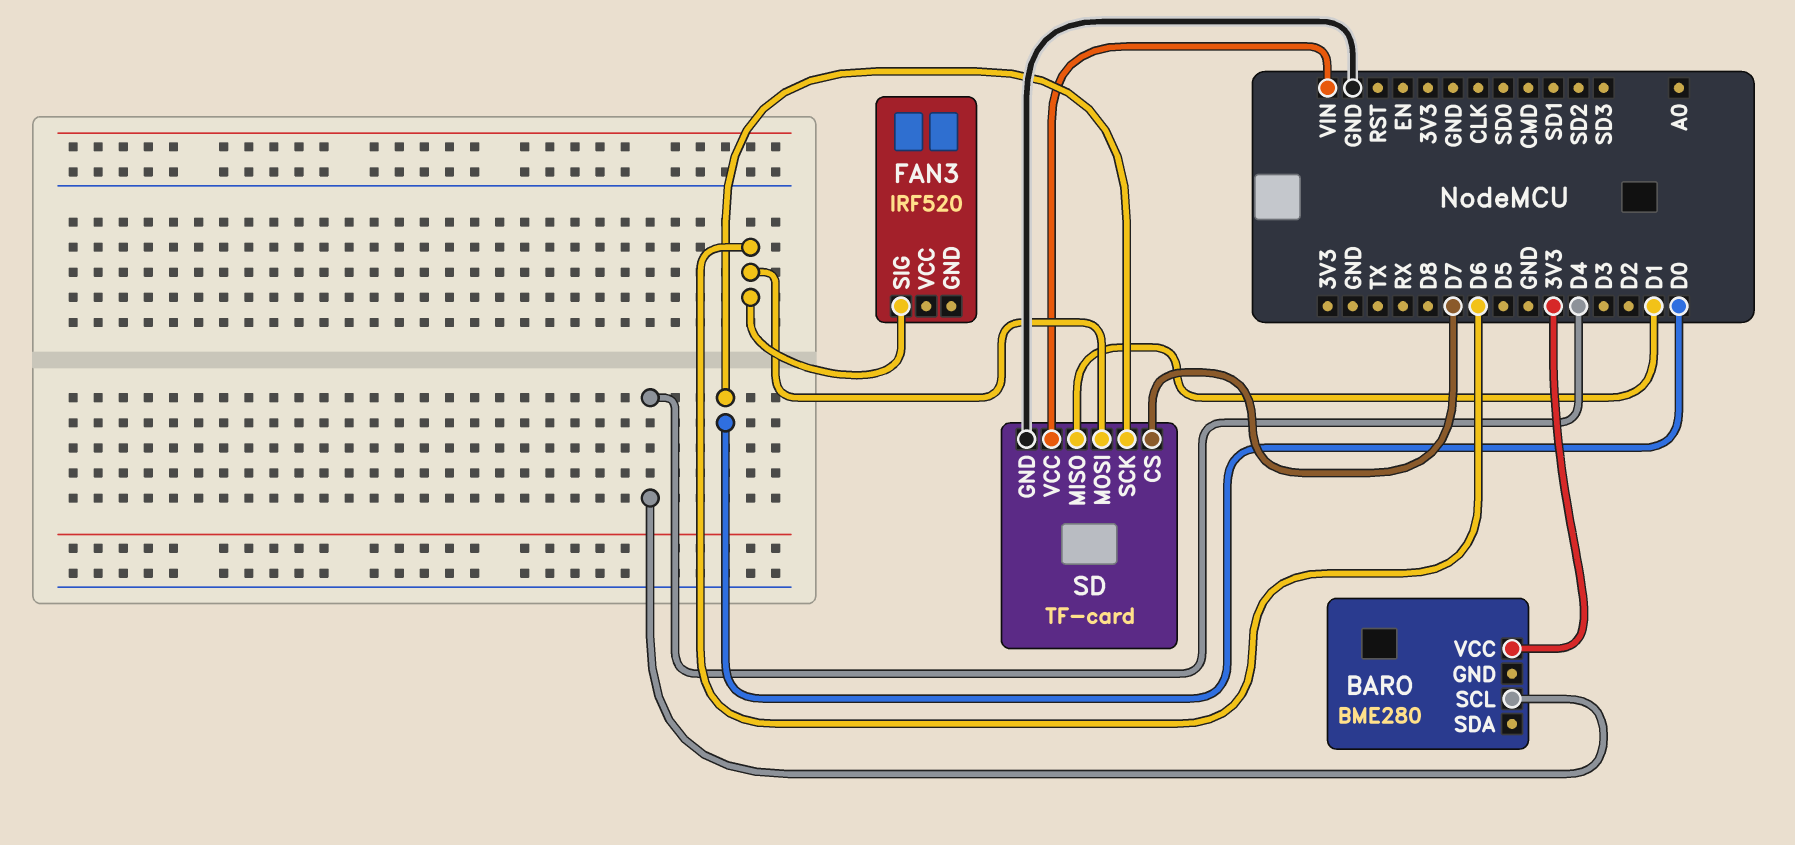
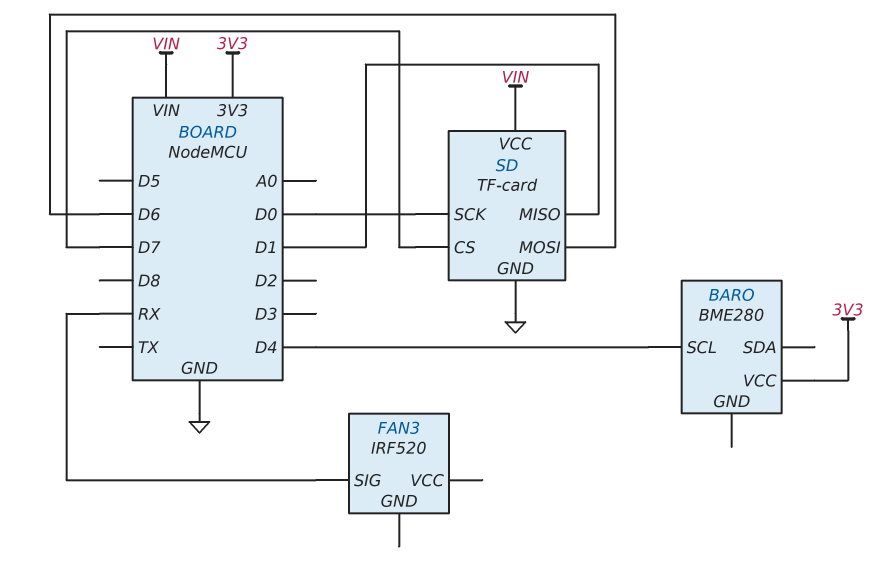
FAN3 pin SIG: D6 -> RX

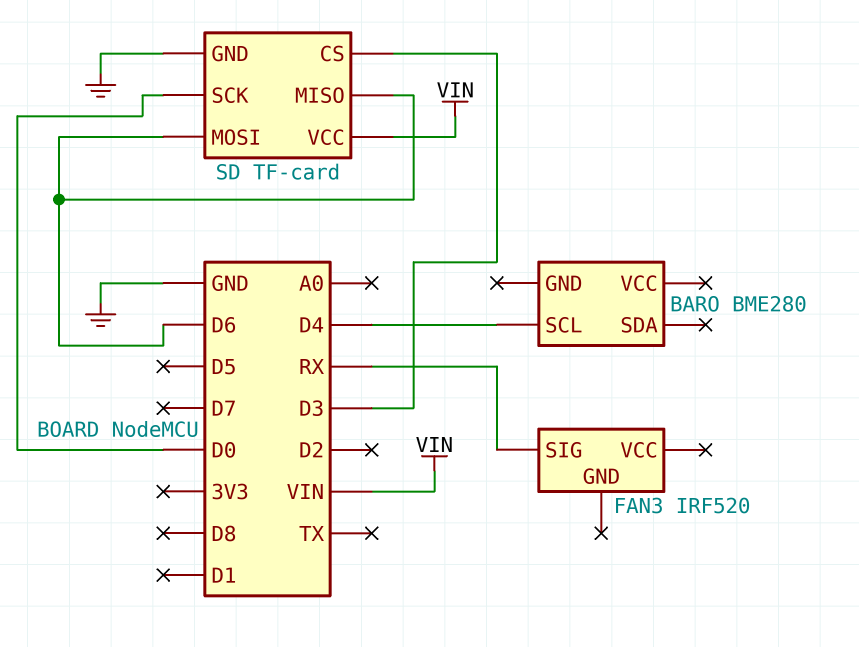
BARO pin VCC: 3V3 -> none
SD pin CS: D7 -> D3
SD pin MISO: D1 -> D6

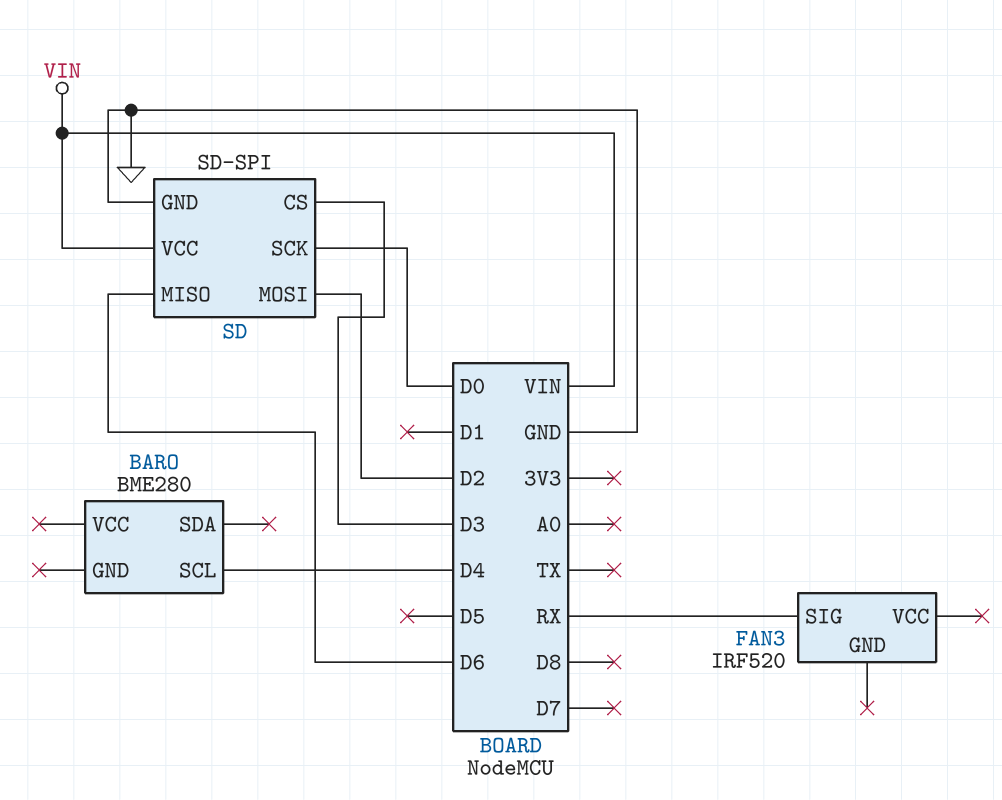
SD: TF-card -> SD-SPI
SD pin MOSI: D6 -> D2

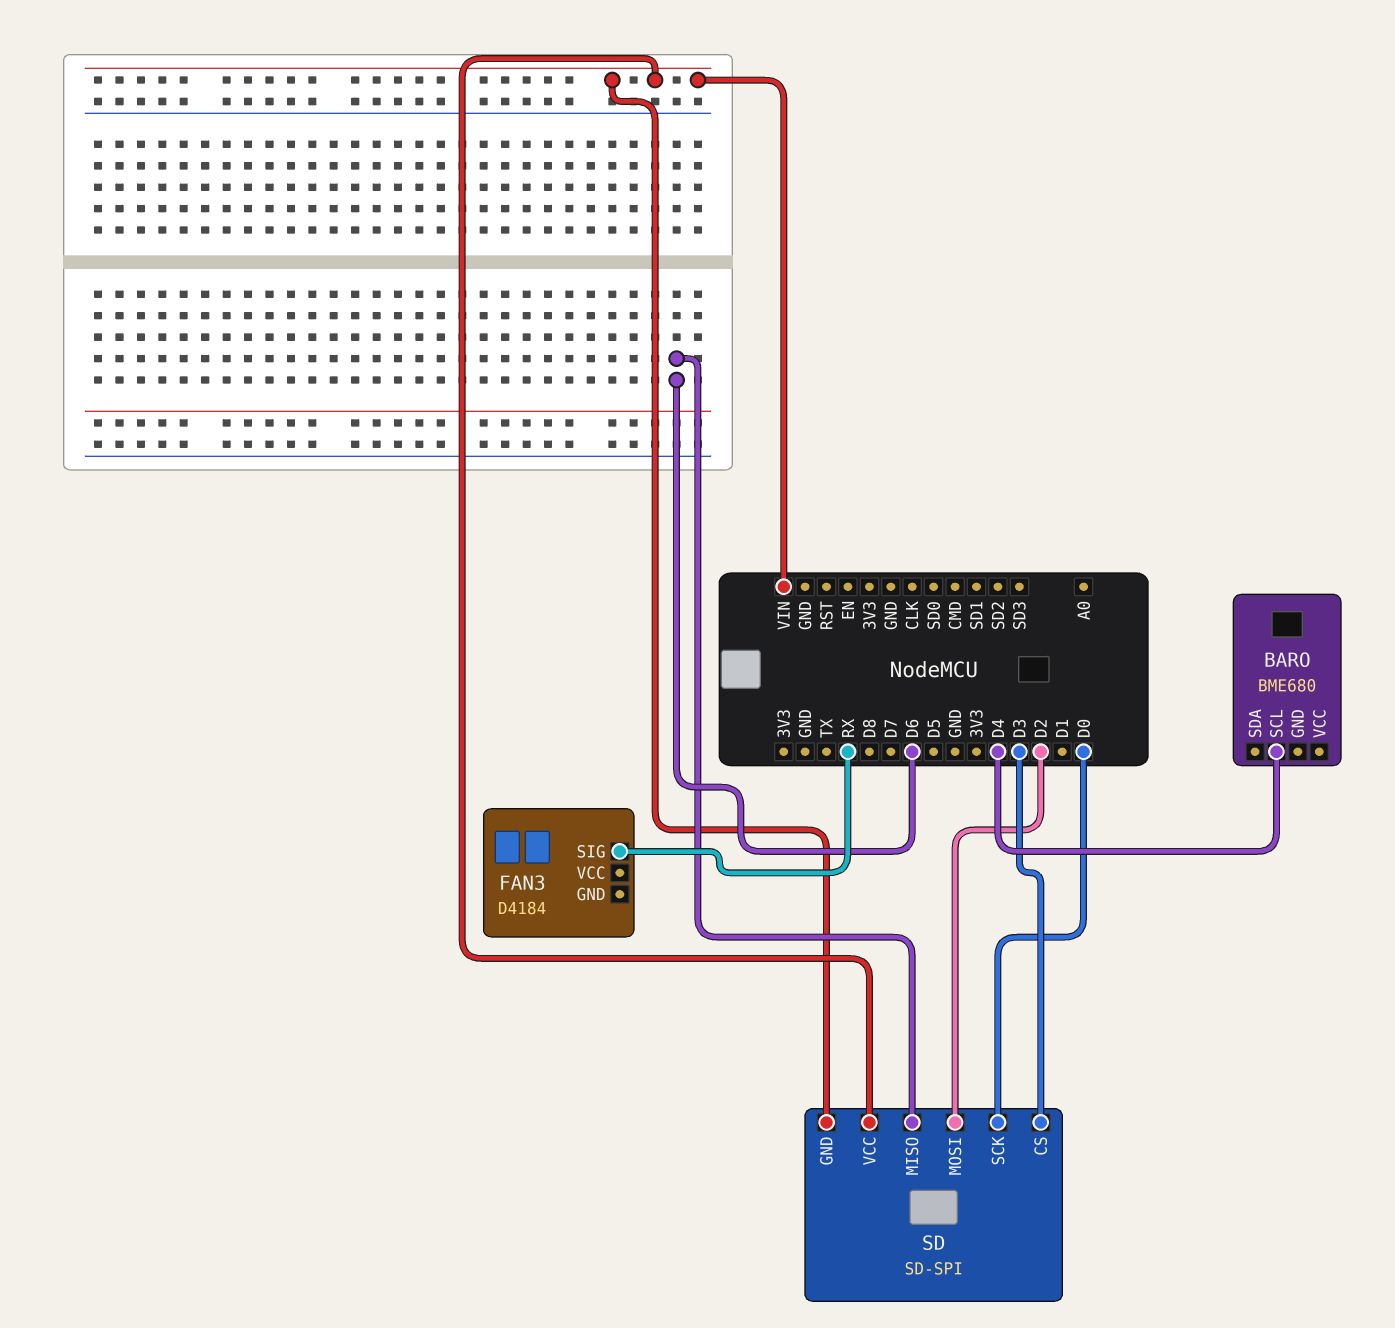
BARO: BME280 -> BME680
FAN3: IRF520 -> D4184
SD pin GND: GND -> VIN

